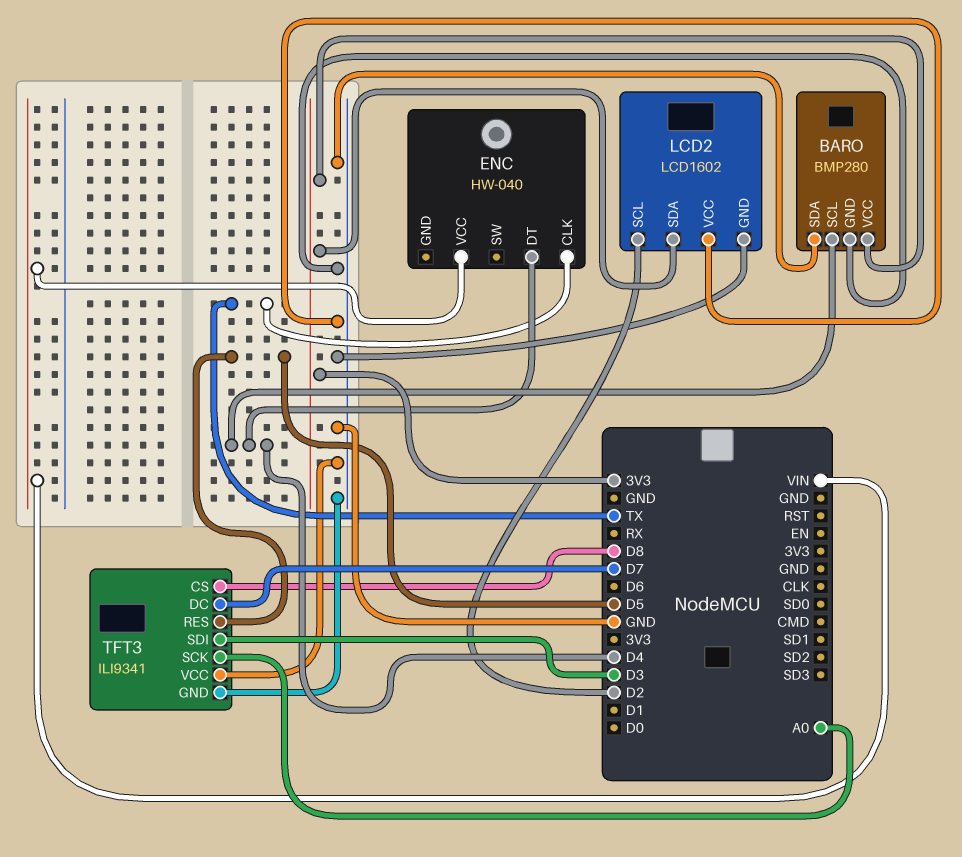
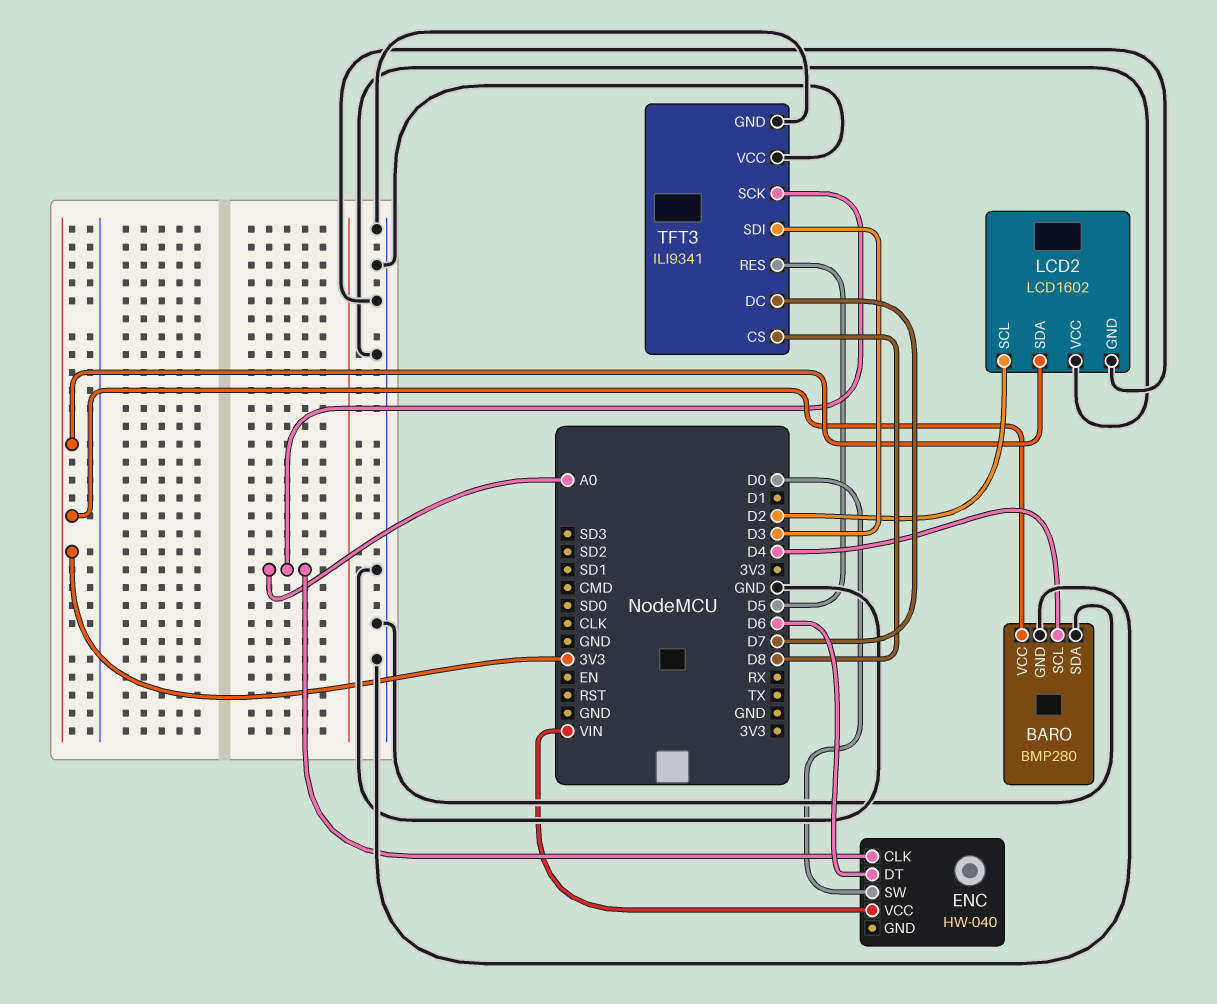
ENC pin CLK: TX -> A0
ENC pin DT: D4 -> D6
ENC pin SW: none -> D0

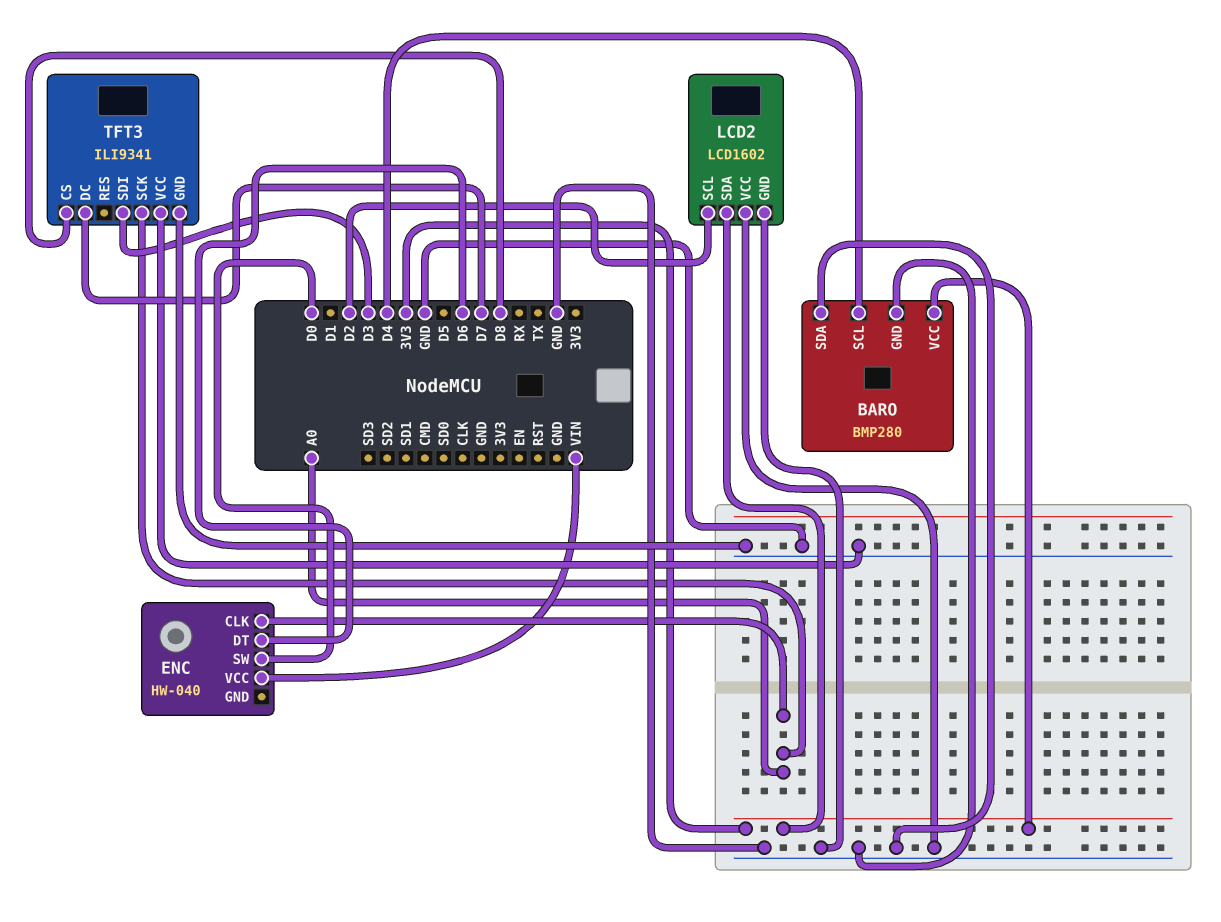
TFT3 pin RES: D5 -> none

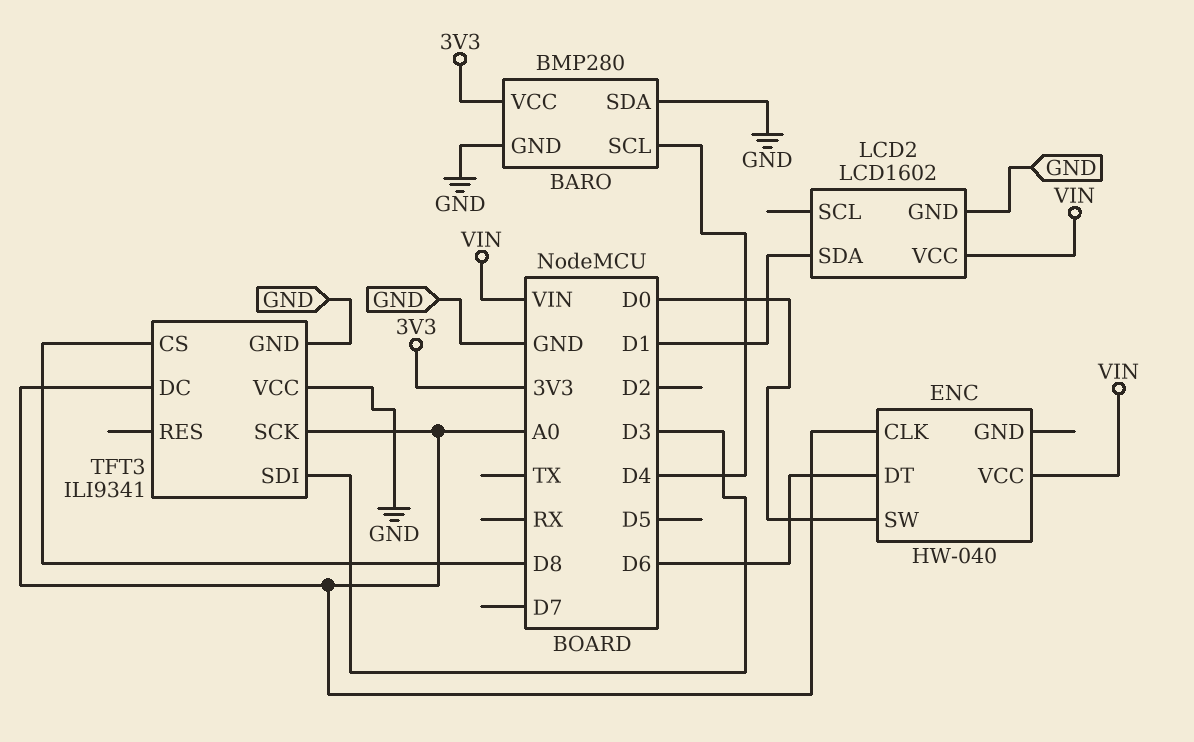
LCD2 pin SCL: D2 -> none
LCD2 pin SDA: 3V3 -> D1
LCD2 pin VCC: GND -> VIN
TFT3 pin DC: D7 -> A0

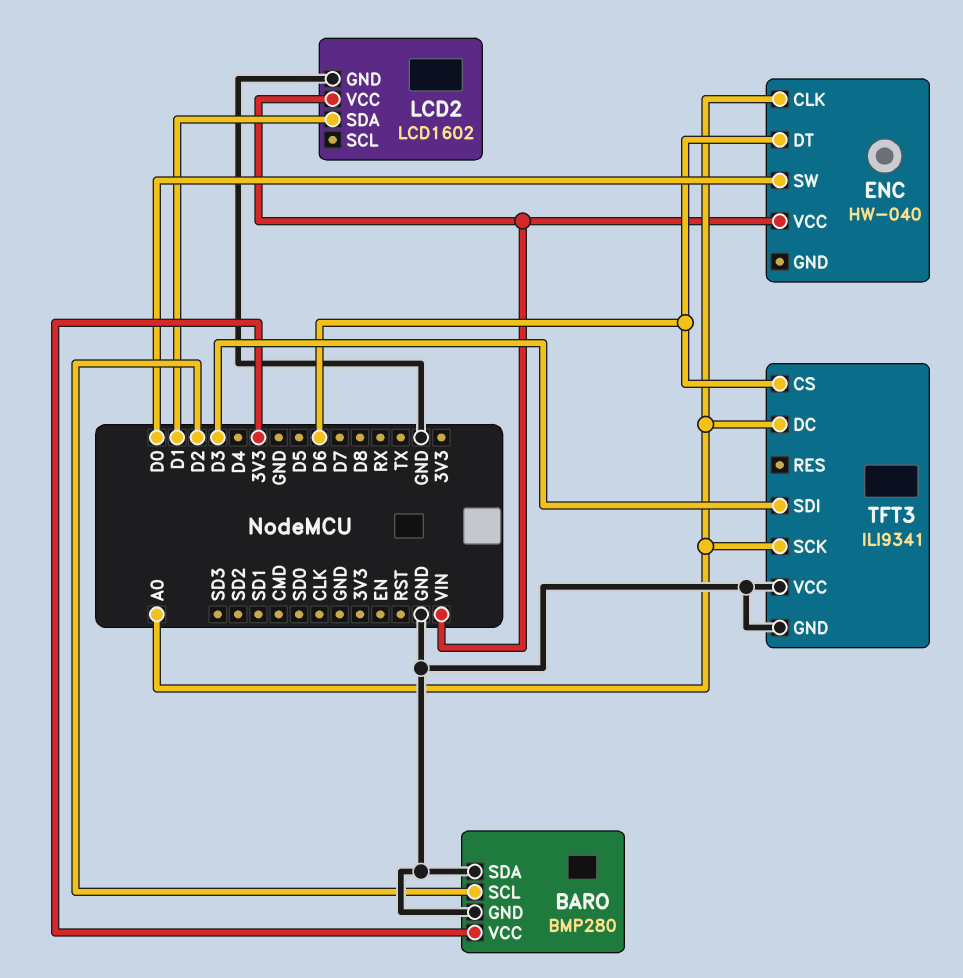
BARO pin SCL: D4 -> D2
TFT3 pin CS: D8 -> D6

